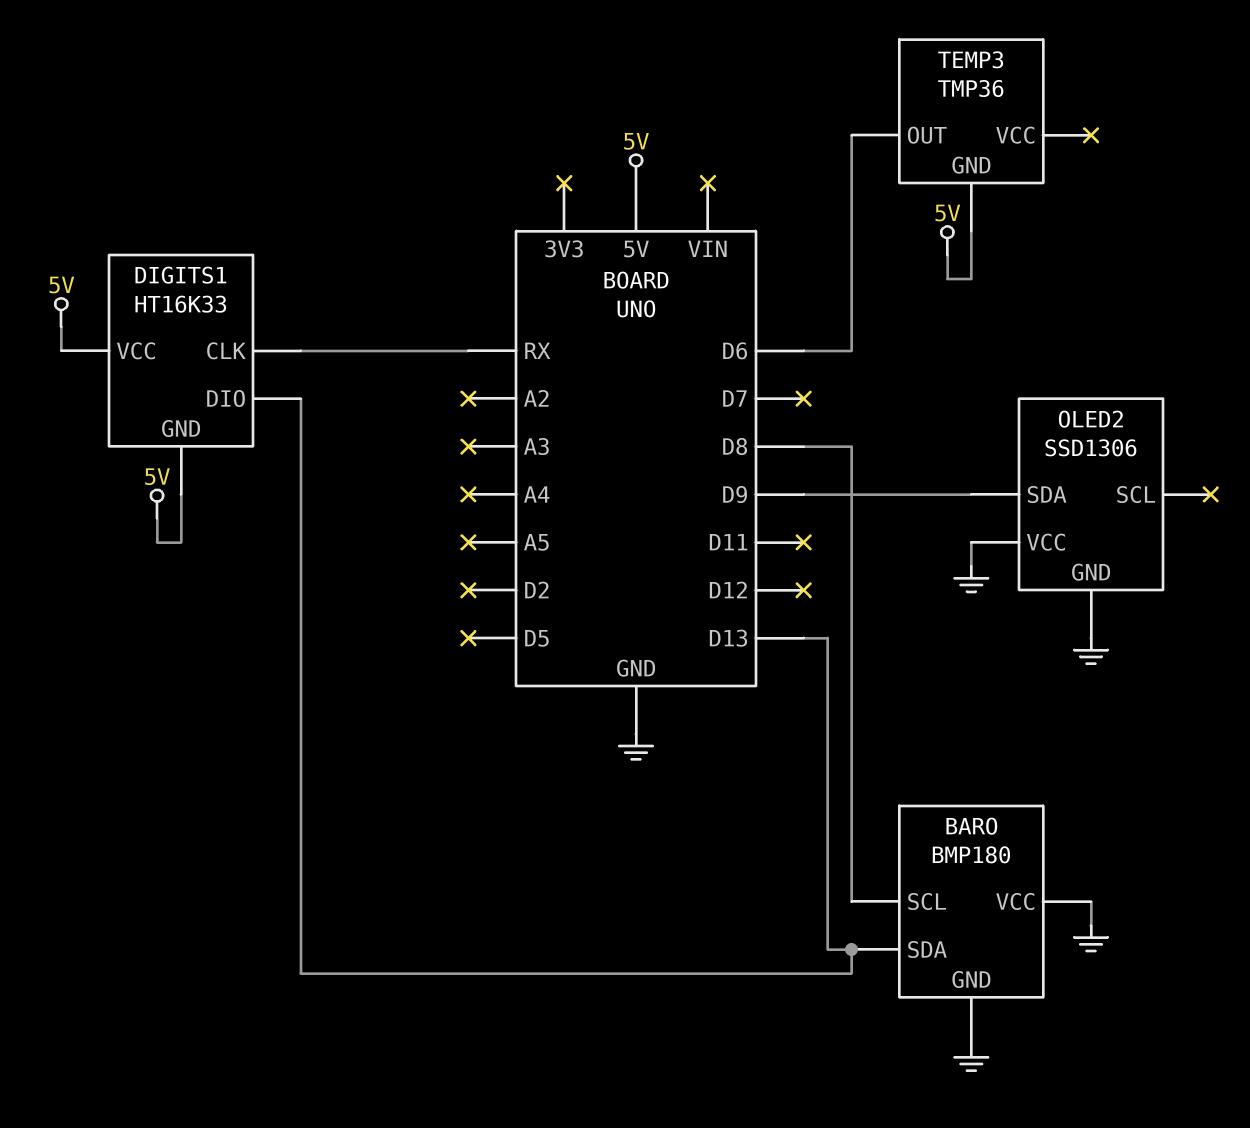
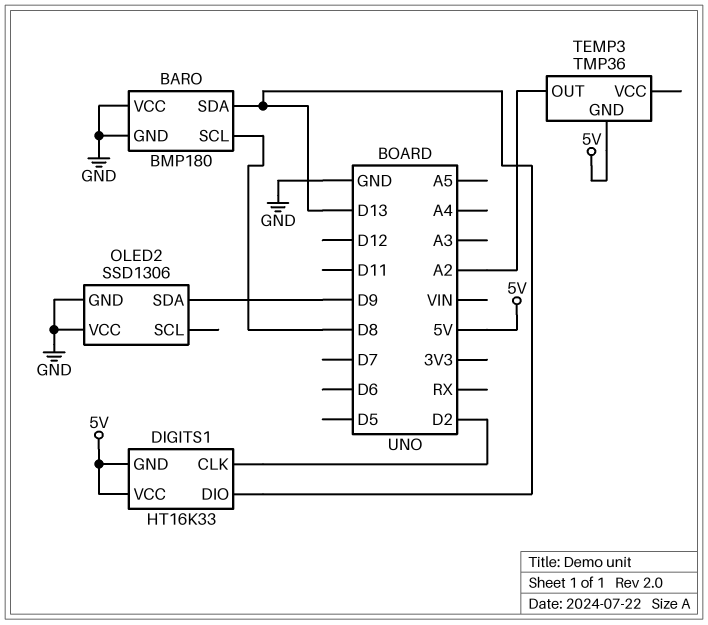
DIGITS1 pin CLK: RX -> D2
TEMP3 pin OUT: D6 -> A2

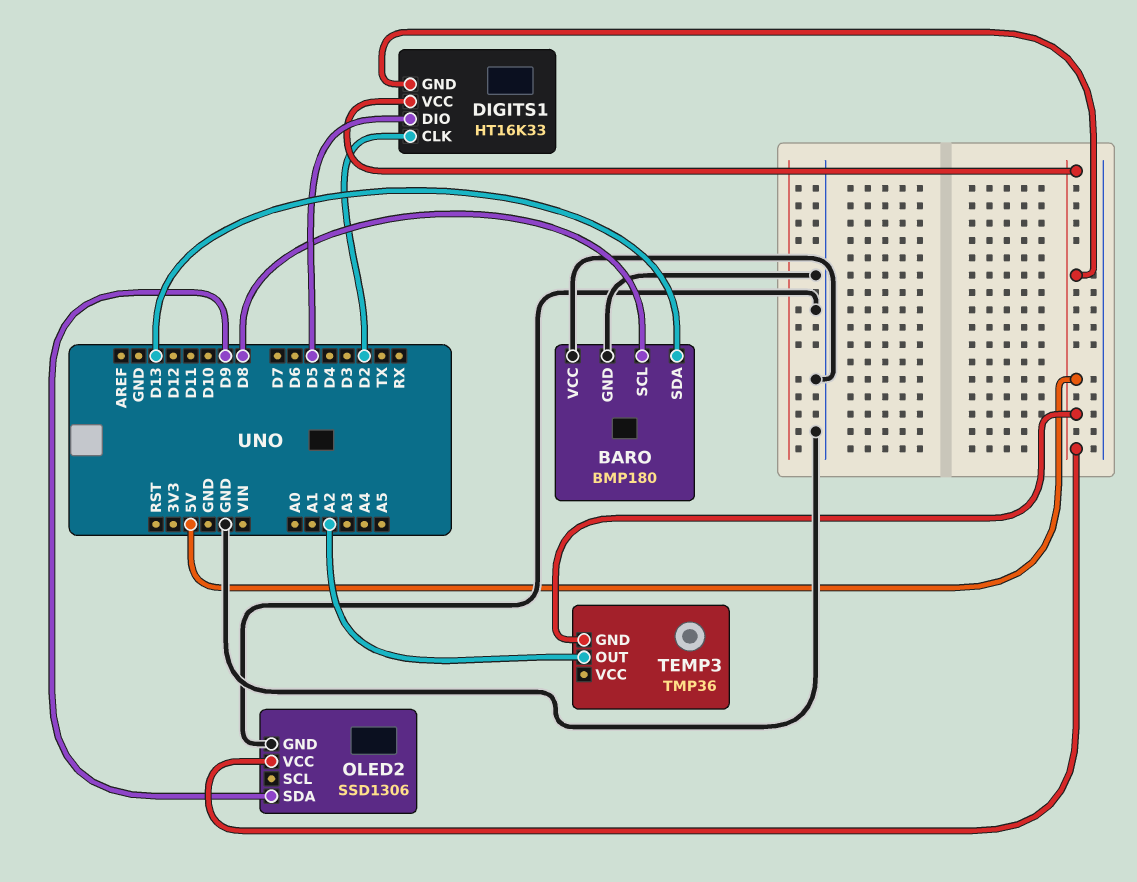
DIGITS1 pin DIO: D13 -> D5
OLED2 pin VCC: GND -> 5V

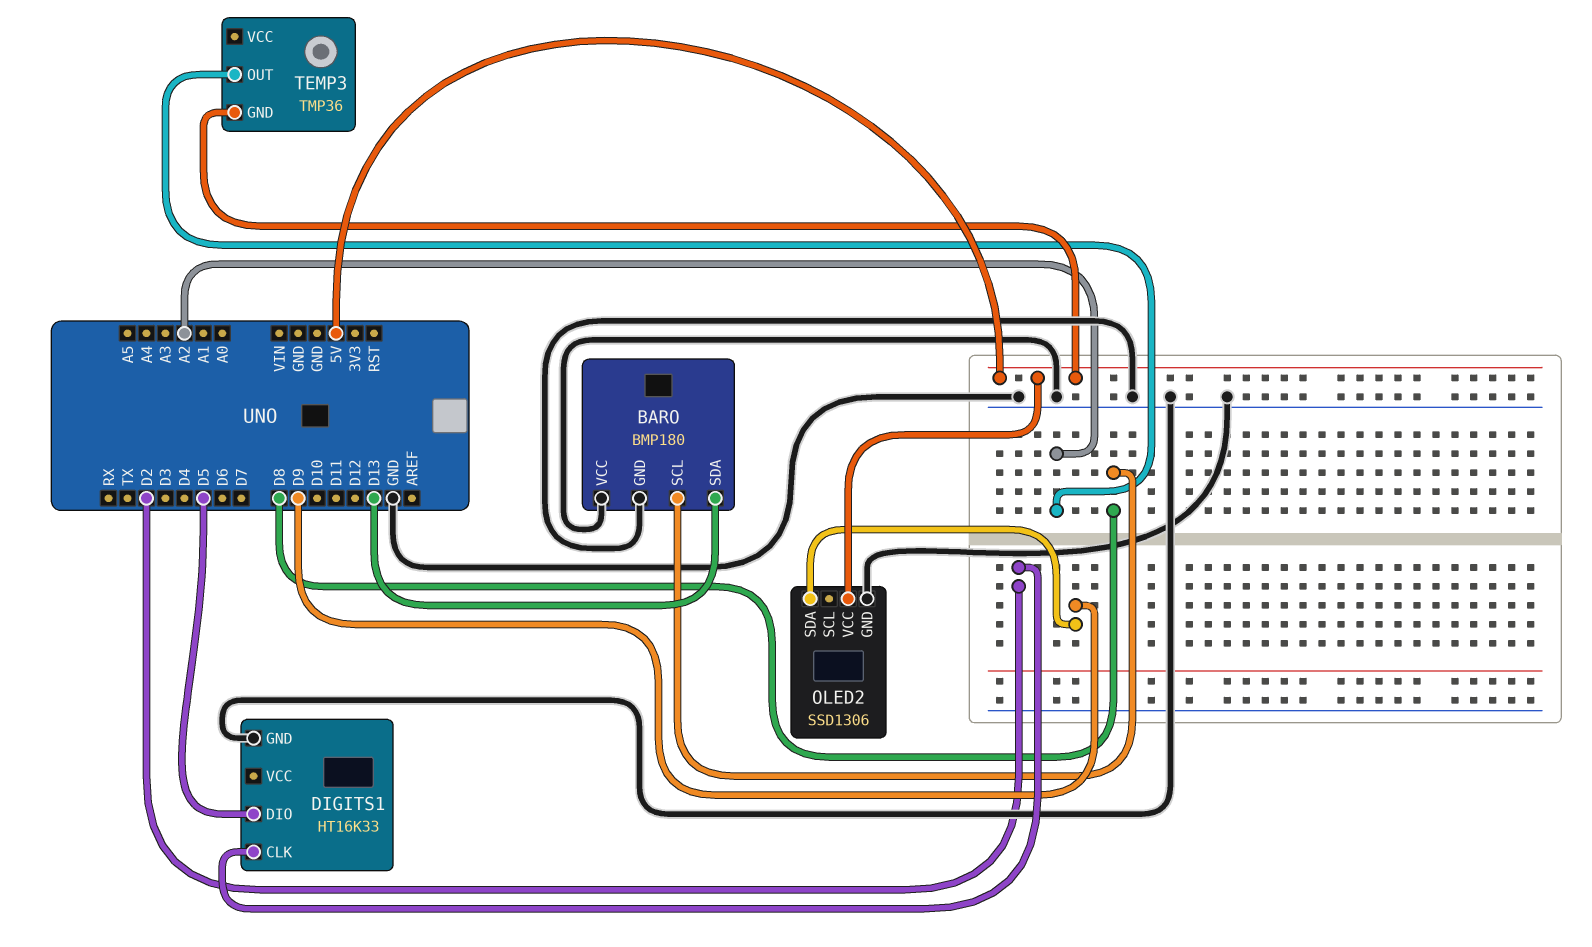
DIGITS1 pin GND: 5V -> GND
DIGITS1 pin VCC: 5V -> none

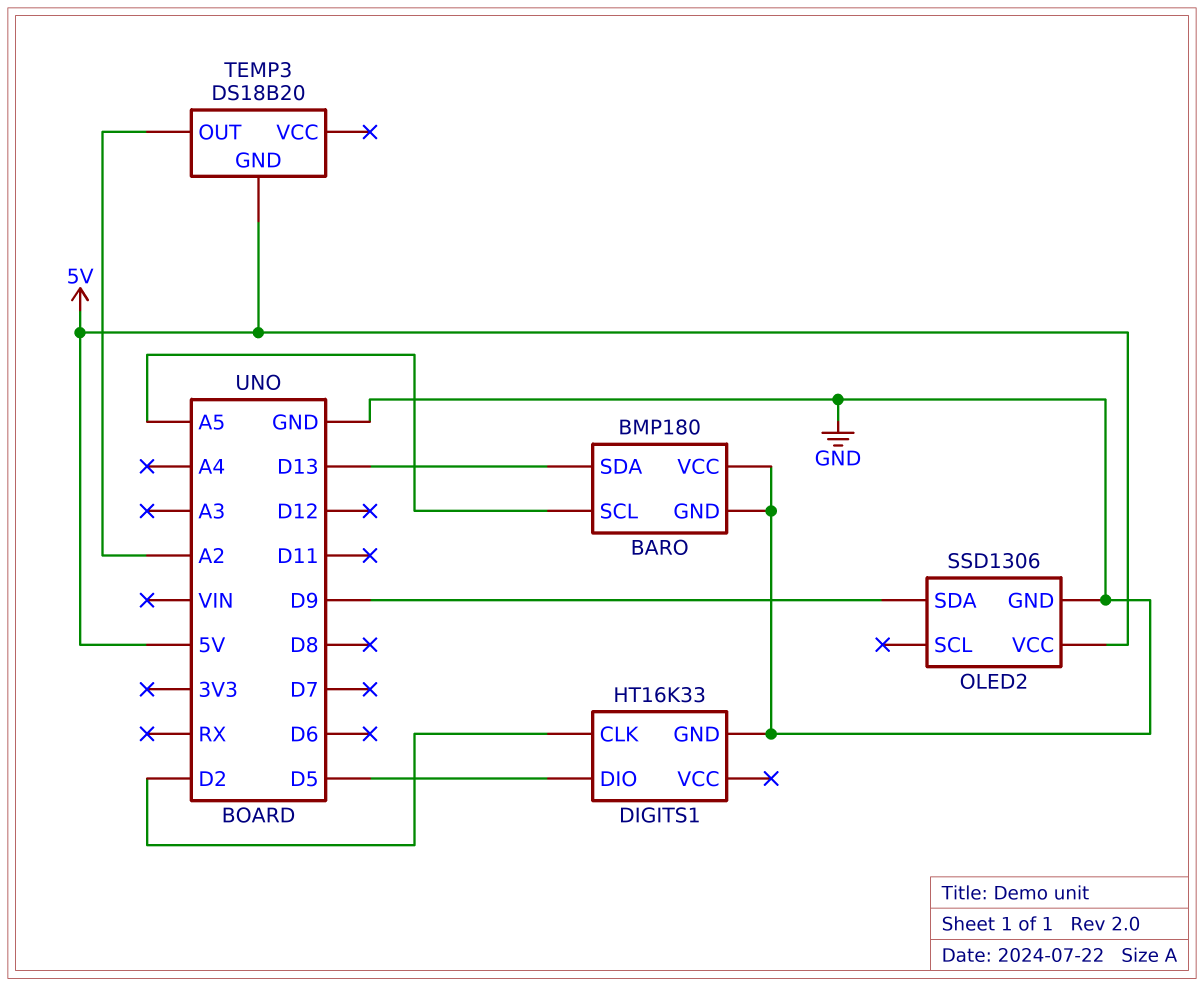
BARO pin SCL: D8 -> A5
TEMP3: TMP36 -> DS18B20

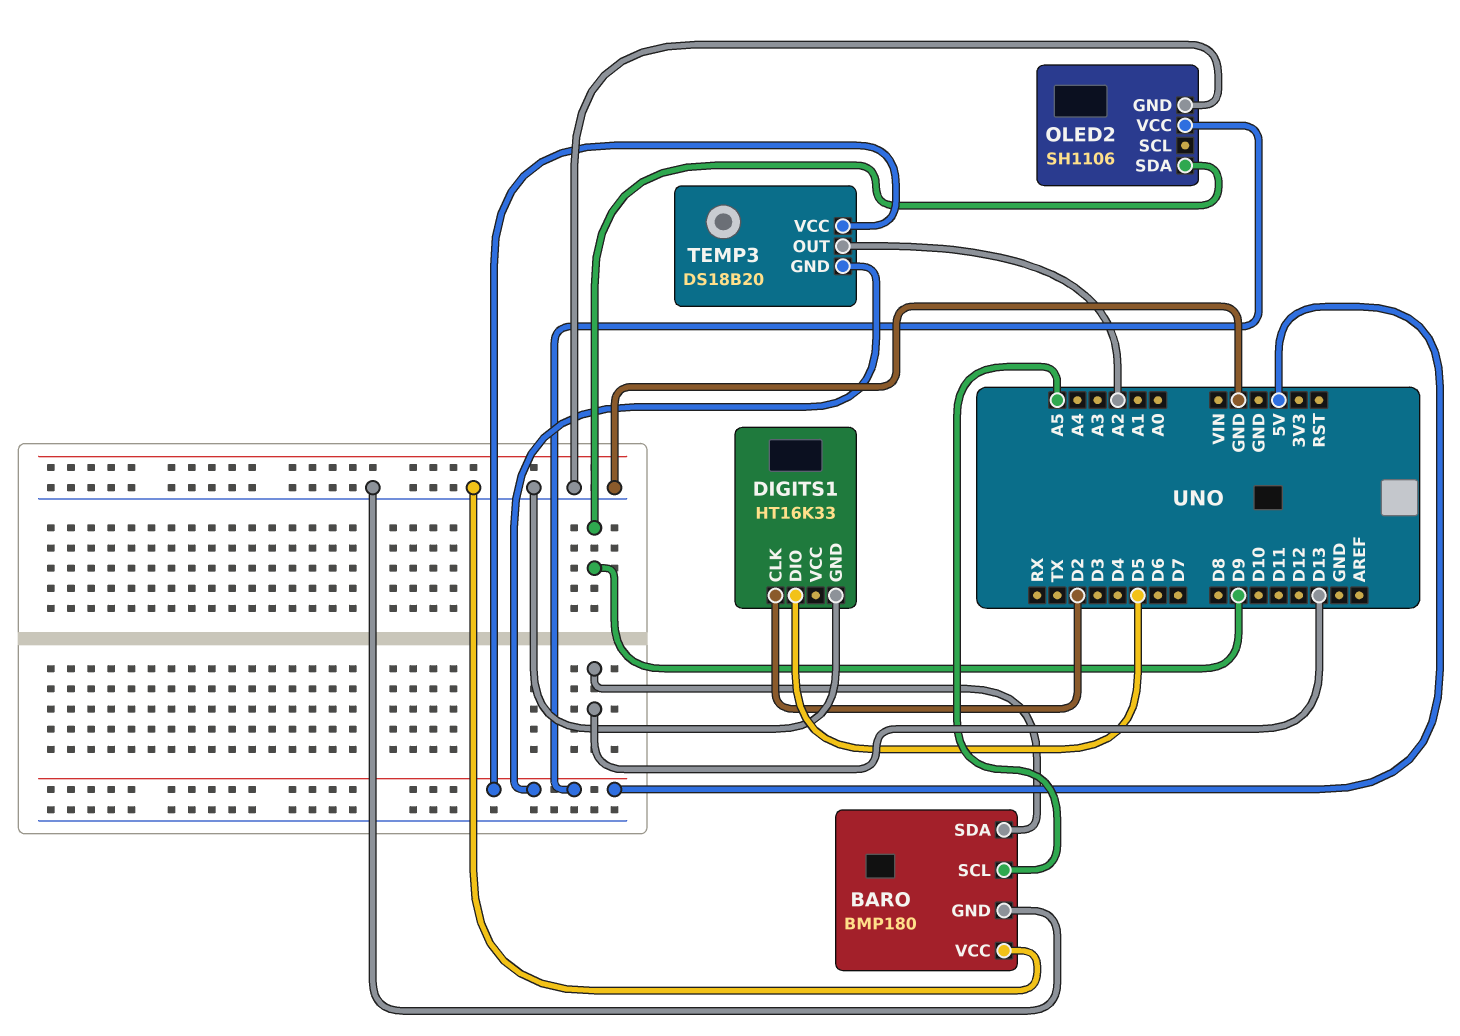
OLED2: SSD1306 -> SH1106
TEMP3 pin VCC: none -> 5V

